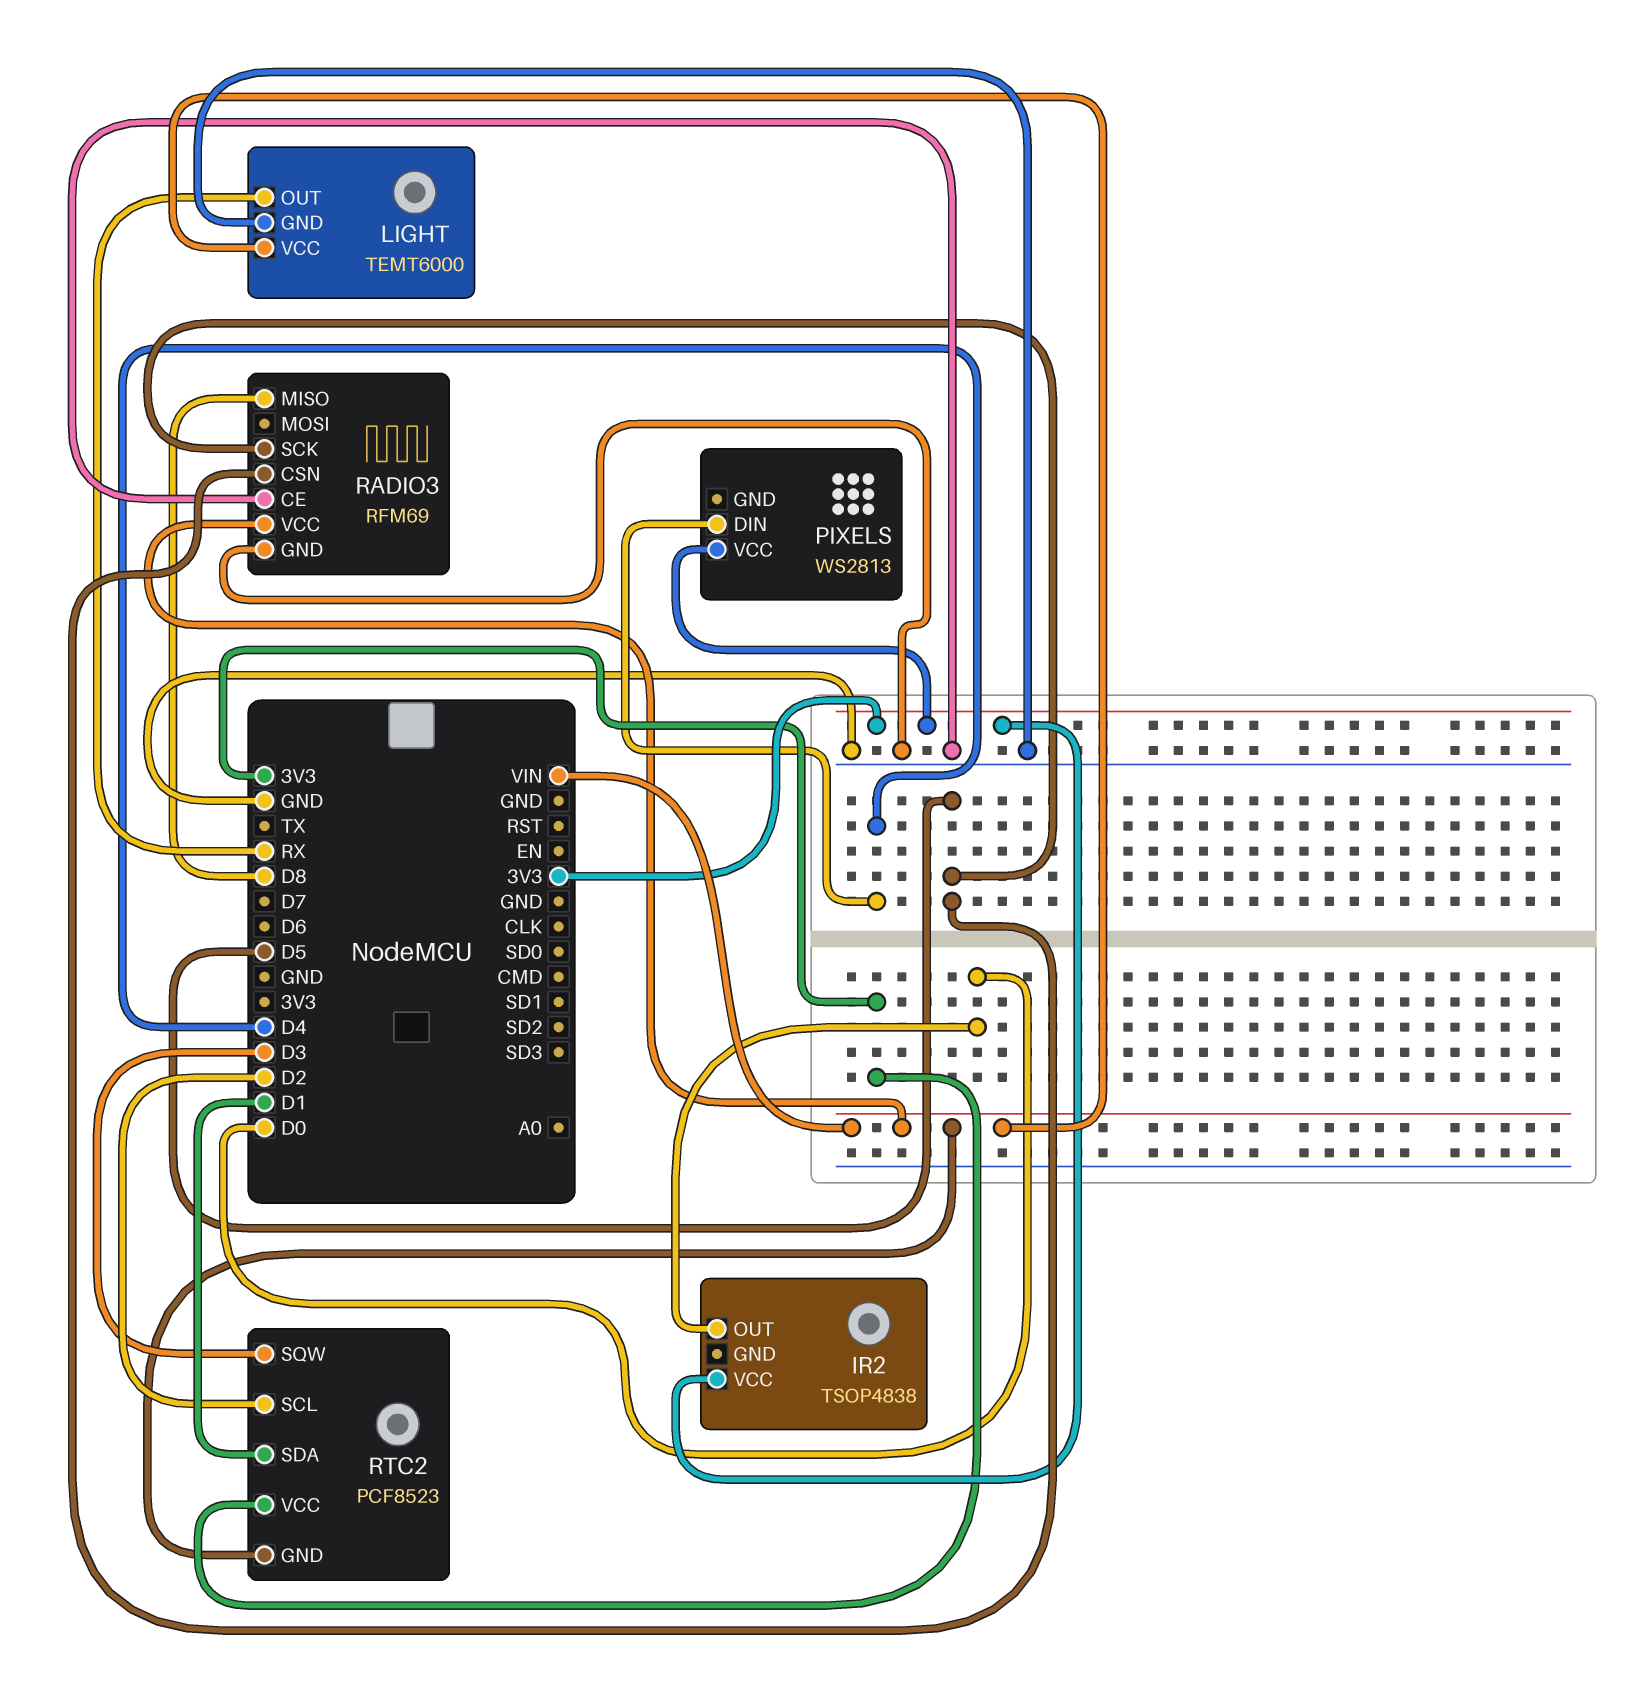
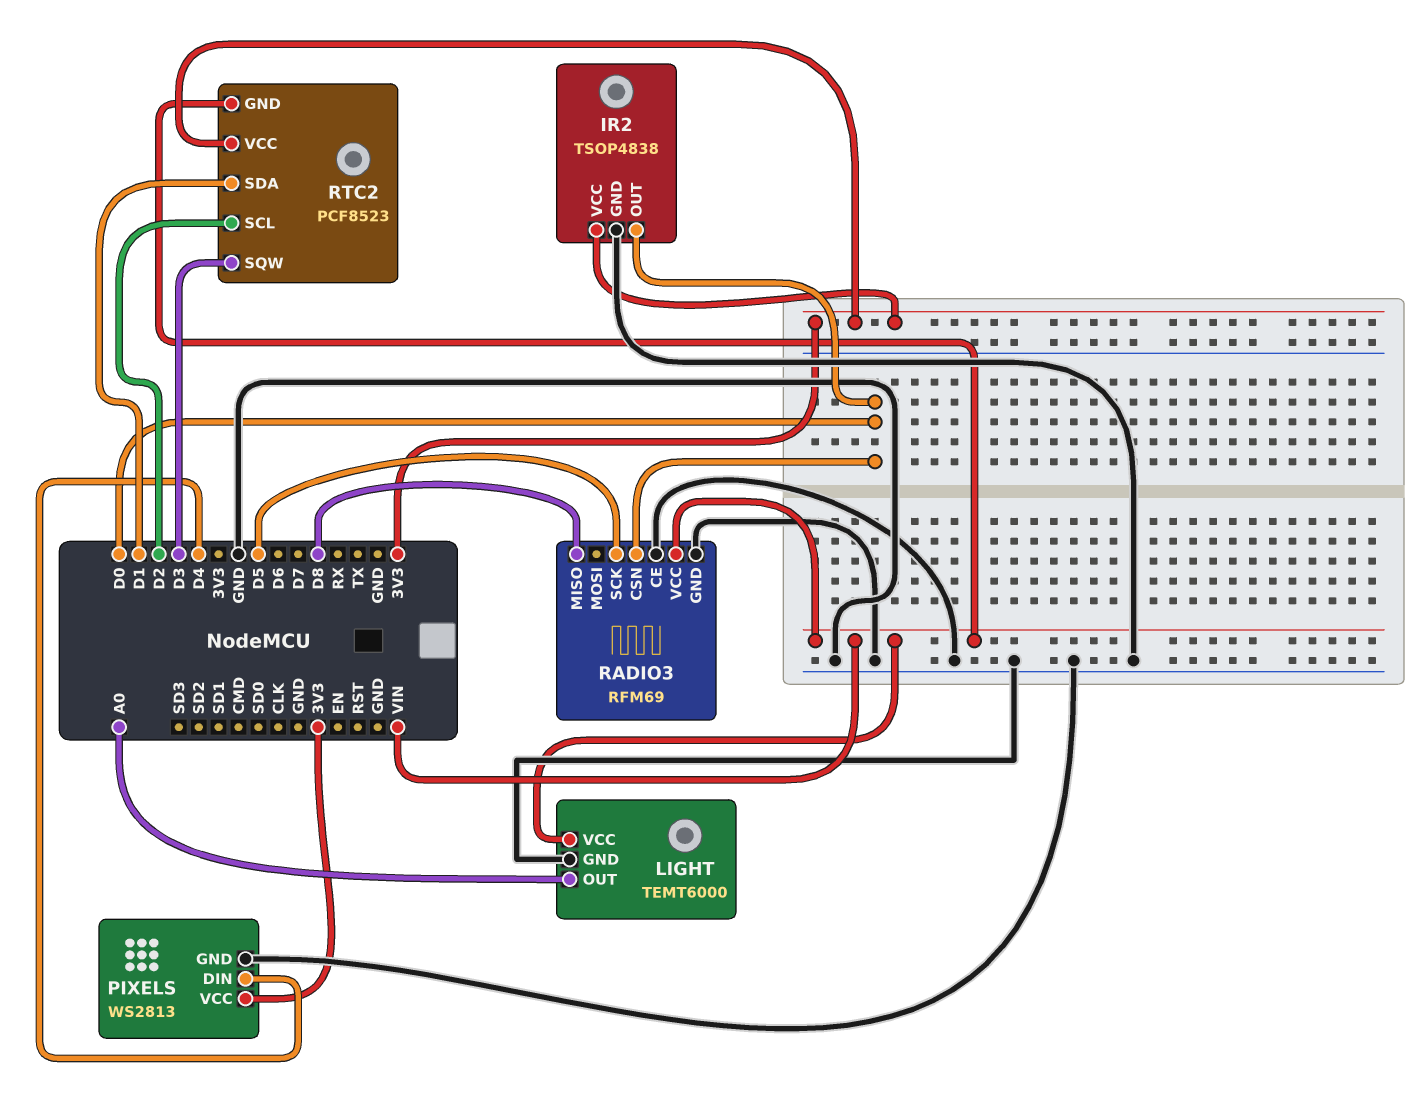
IR2 pin GND: none -> GND
LIGHT pin OUT: RX -> A0
PIXELS pin GND: none -> GND
RADIO3 pin CSN: D5 -> D0

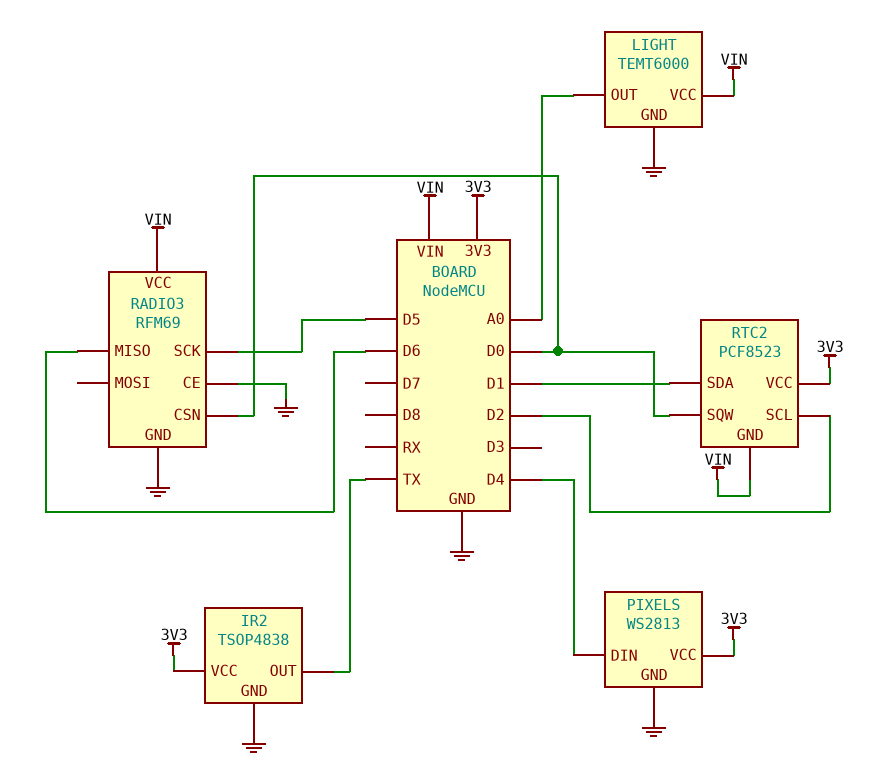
IR2 pin OUT: D0 -> TX
RADIO3 pin MISO: D8 -> D6
RTC2 pin SQW: D3 -> D0

